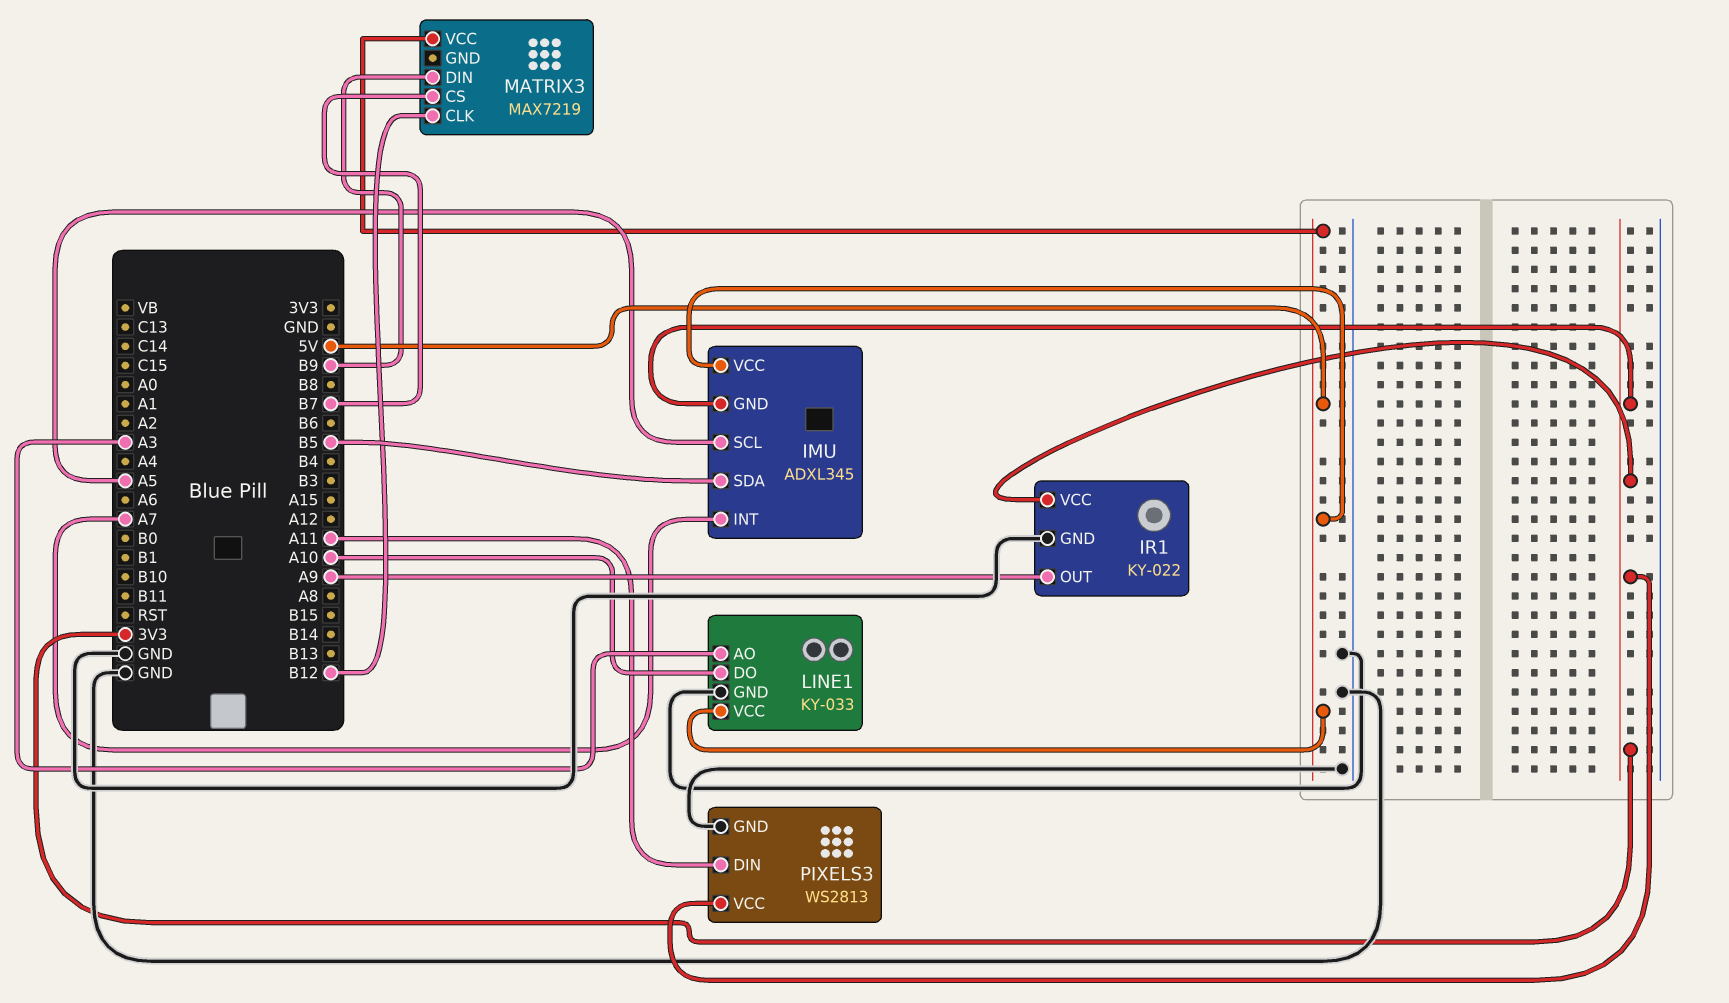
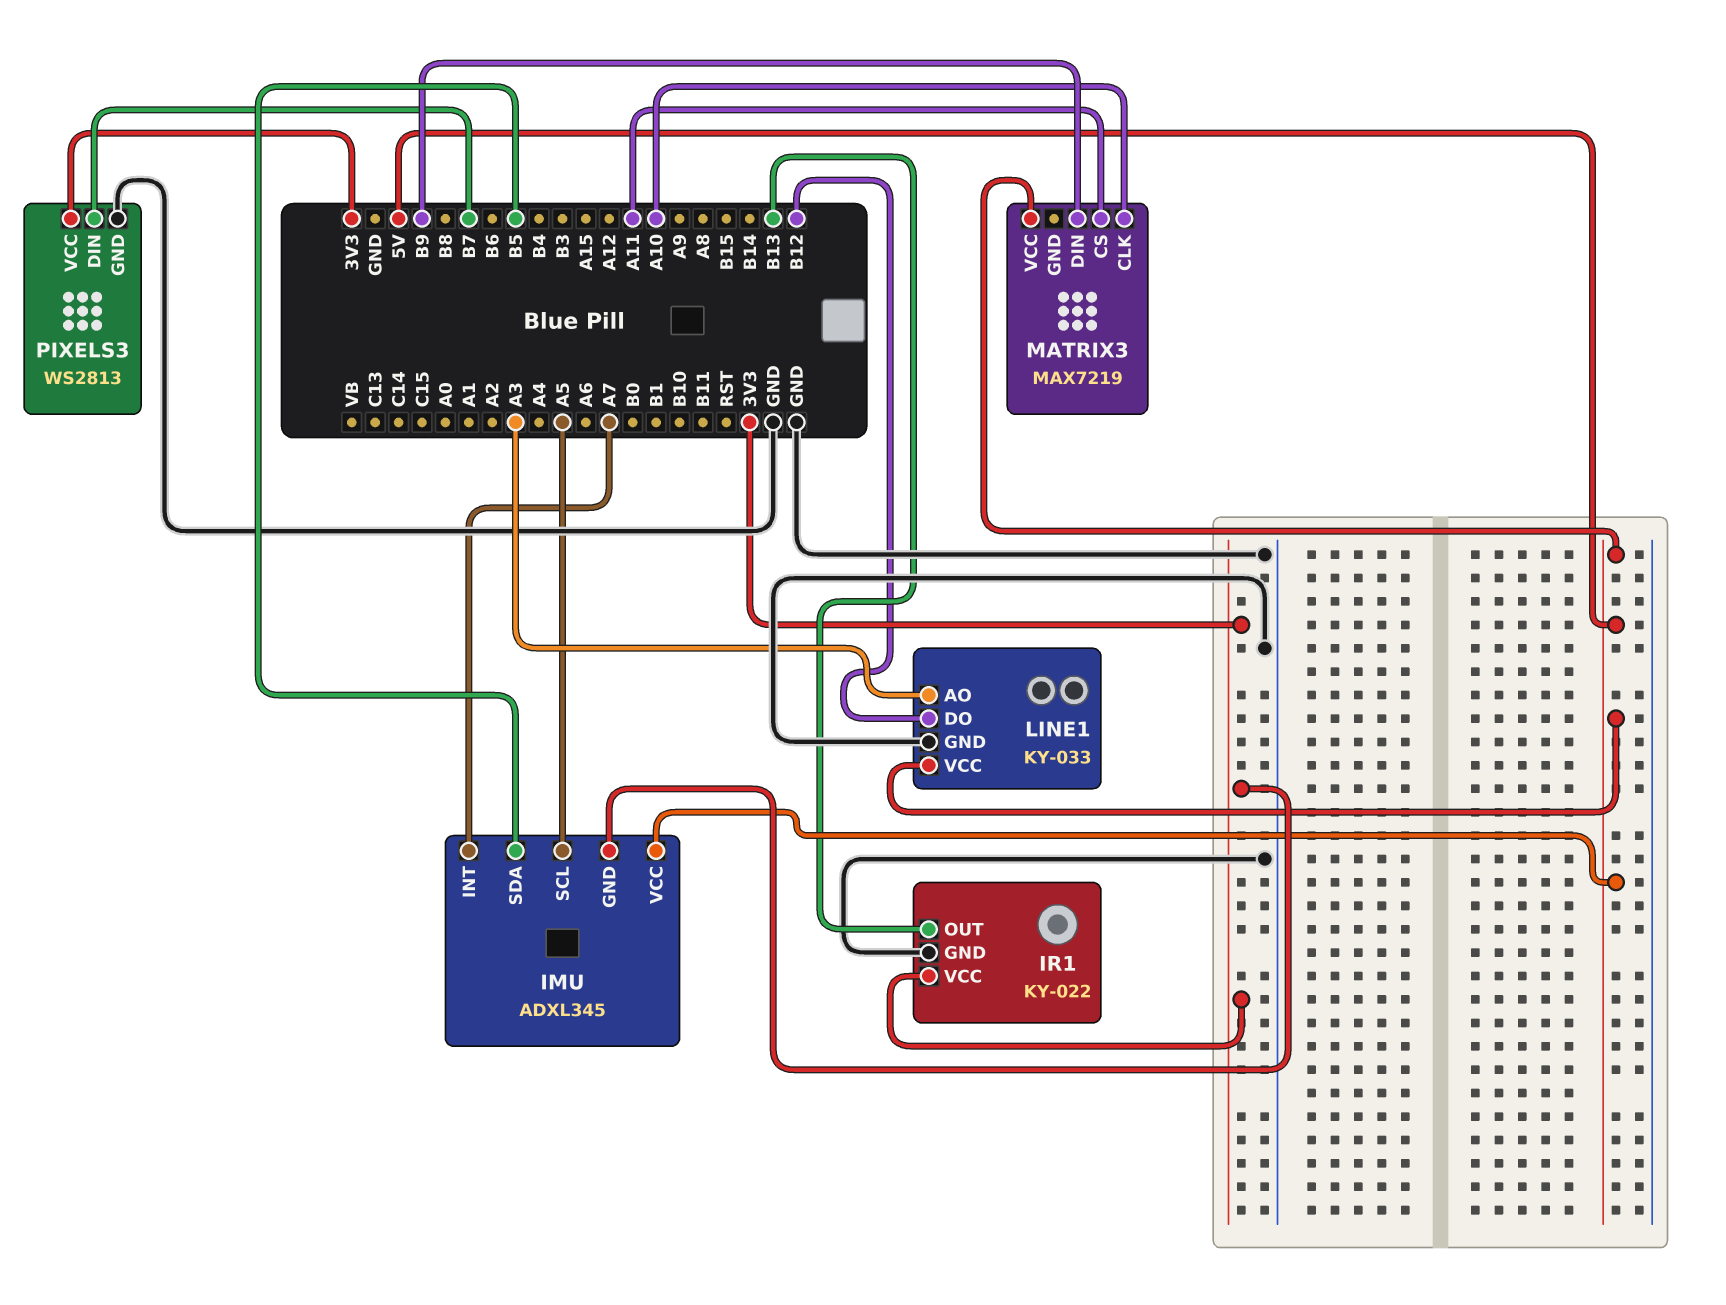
IR1 pin OUT: A9 -> B13
LINE1 pin DO: A10 -> B12
MATRIX3 pin CLK: B12 -> A10
MATRIX3 pin CS: B7 -> A11
PIXELS3 pin DIN: A11 -> B7

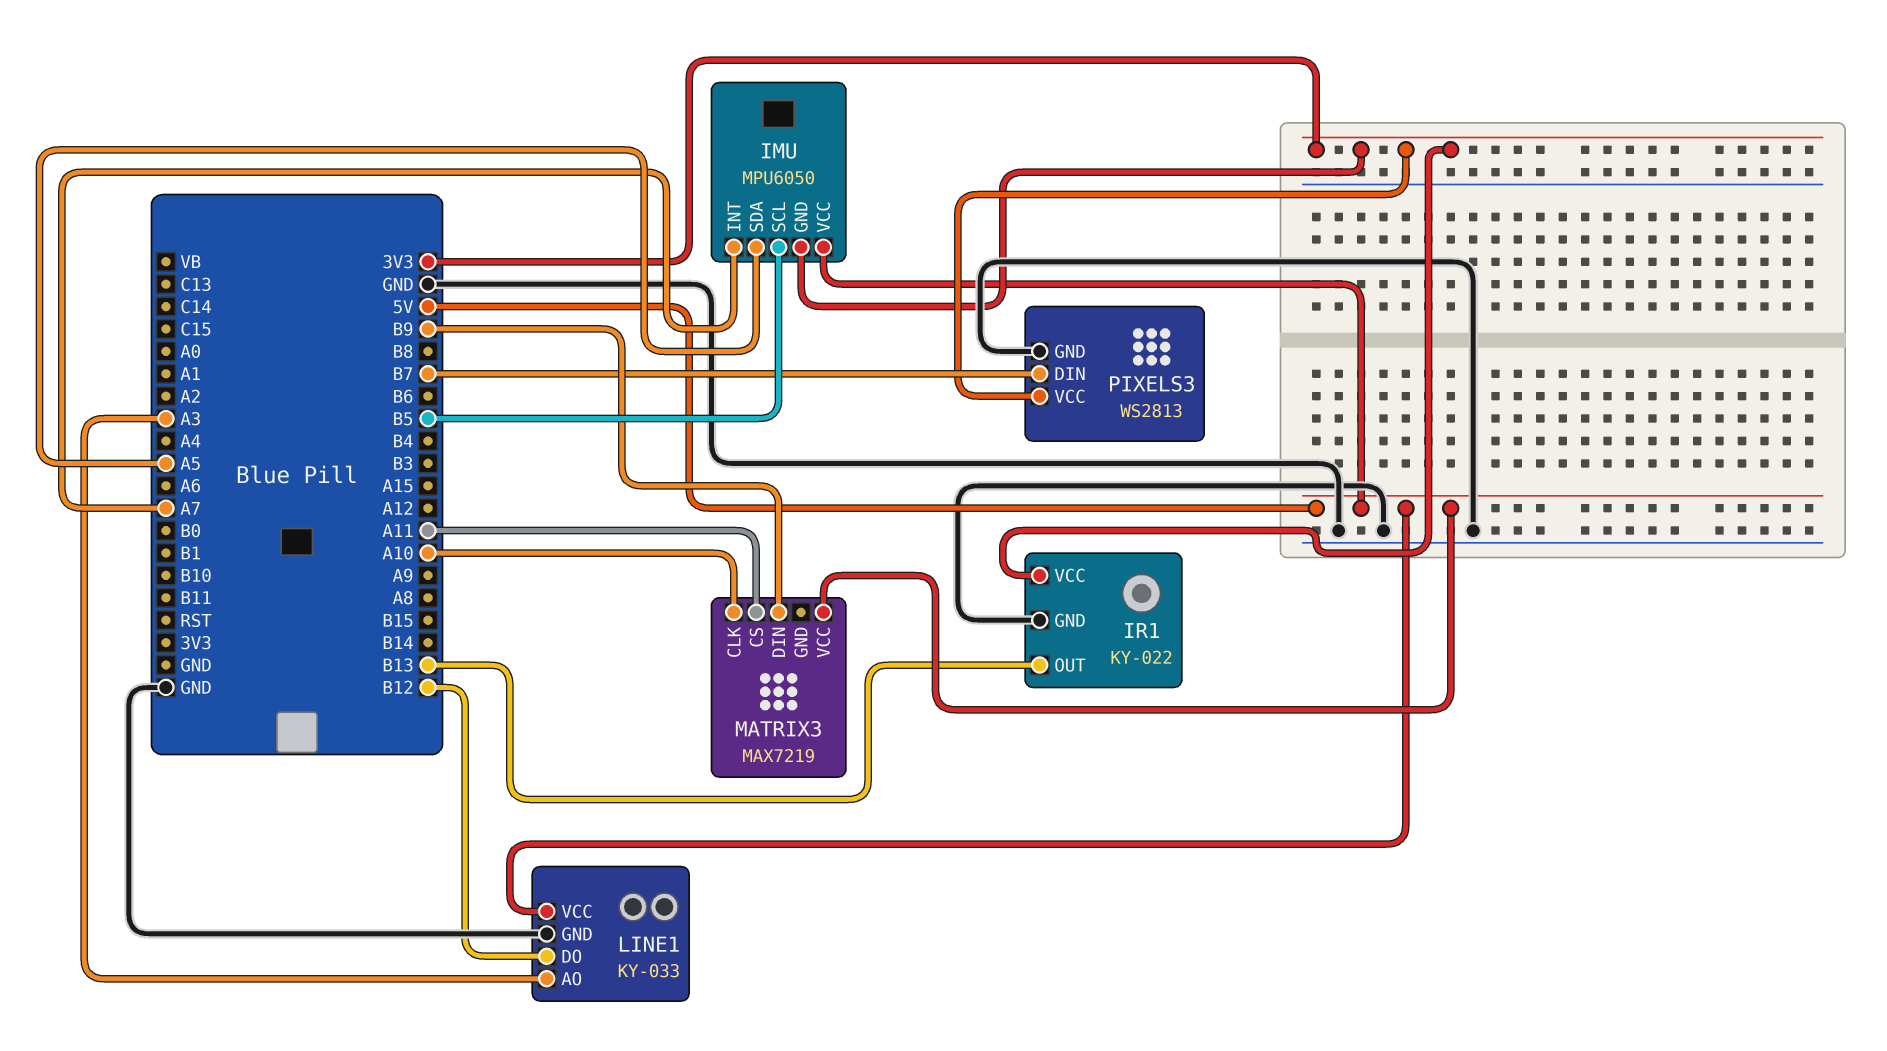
IMU: ADXL345 -> MPU6050
IMU pin SCL: A5 -> B5
IMU pin SDA: B5 -> A5

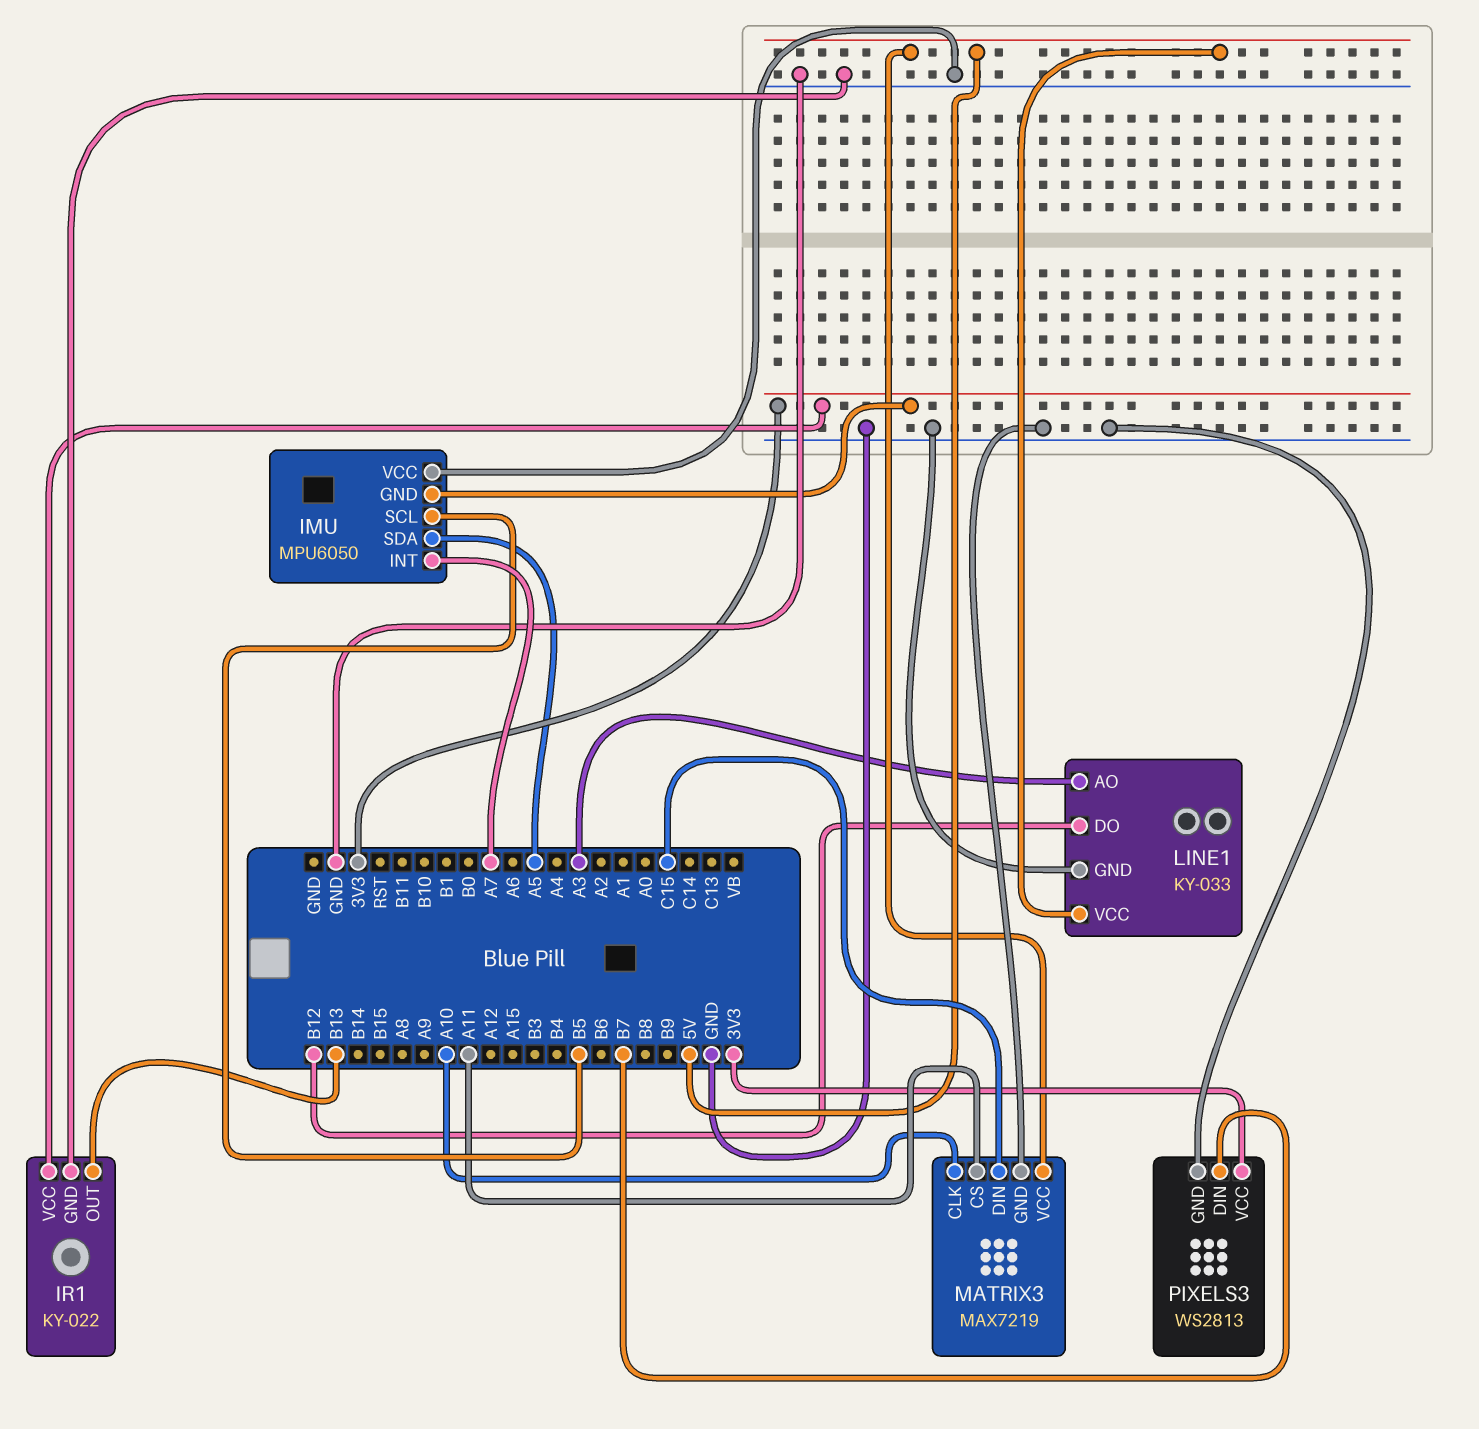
IMU pin VCC: 5V -> GND
MATRIX3 pin DIN: B9 -> C15
MATRIX3 pin GND: none -> GND

